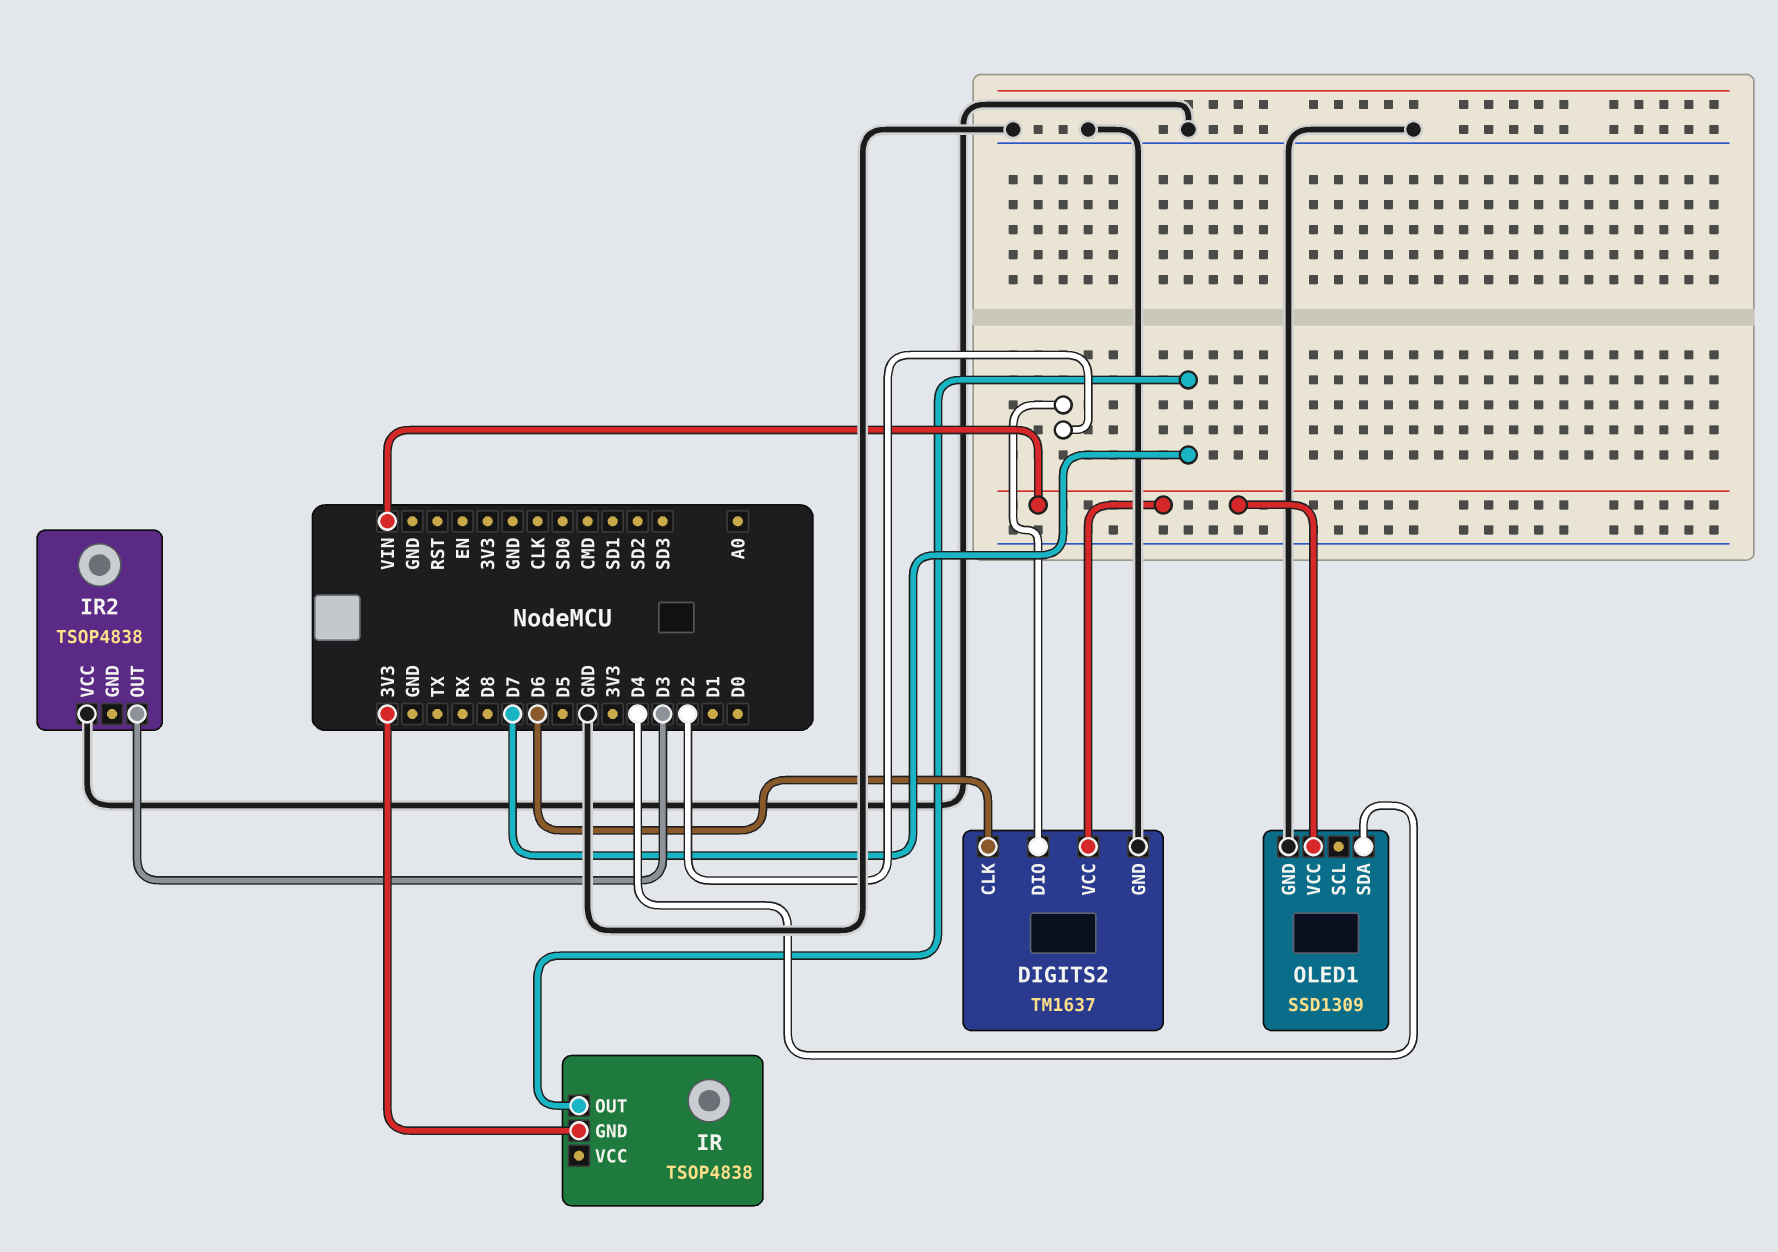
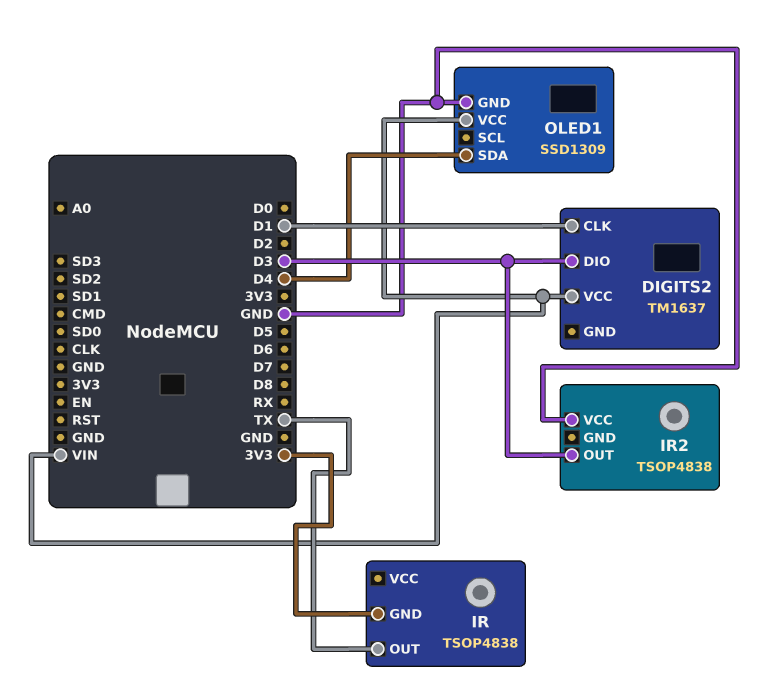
DIGITS2 pin CLK: D6 -> D1
DIGITS2 pin DIO: D2 -> D3
DIGITS2 pin GND: GND -> none
IR pin OUT: D7 -> TX

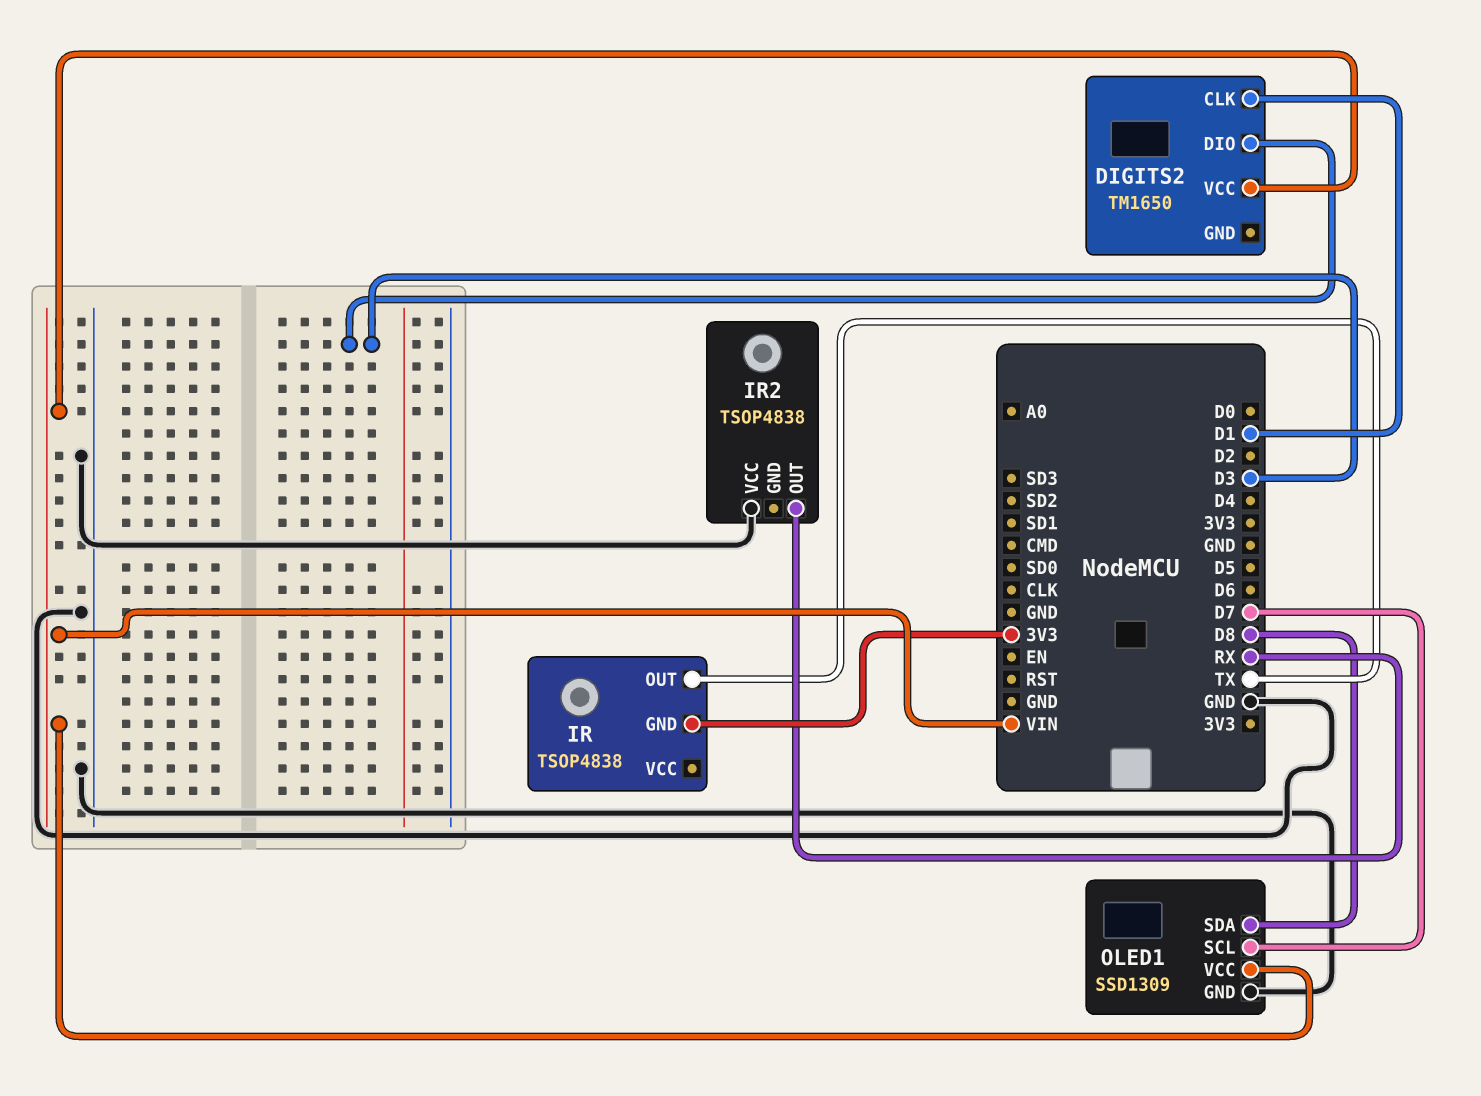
DIGITS2: TM1637 -> TM1650
IR2 pin OUT: D3 -> RX
OLED1 pin SCL: none -> D7
OLED1 pin SDA: D4 -> D8

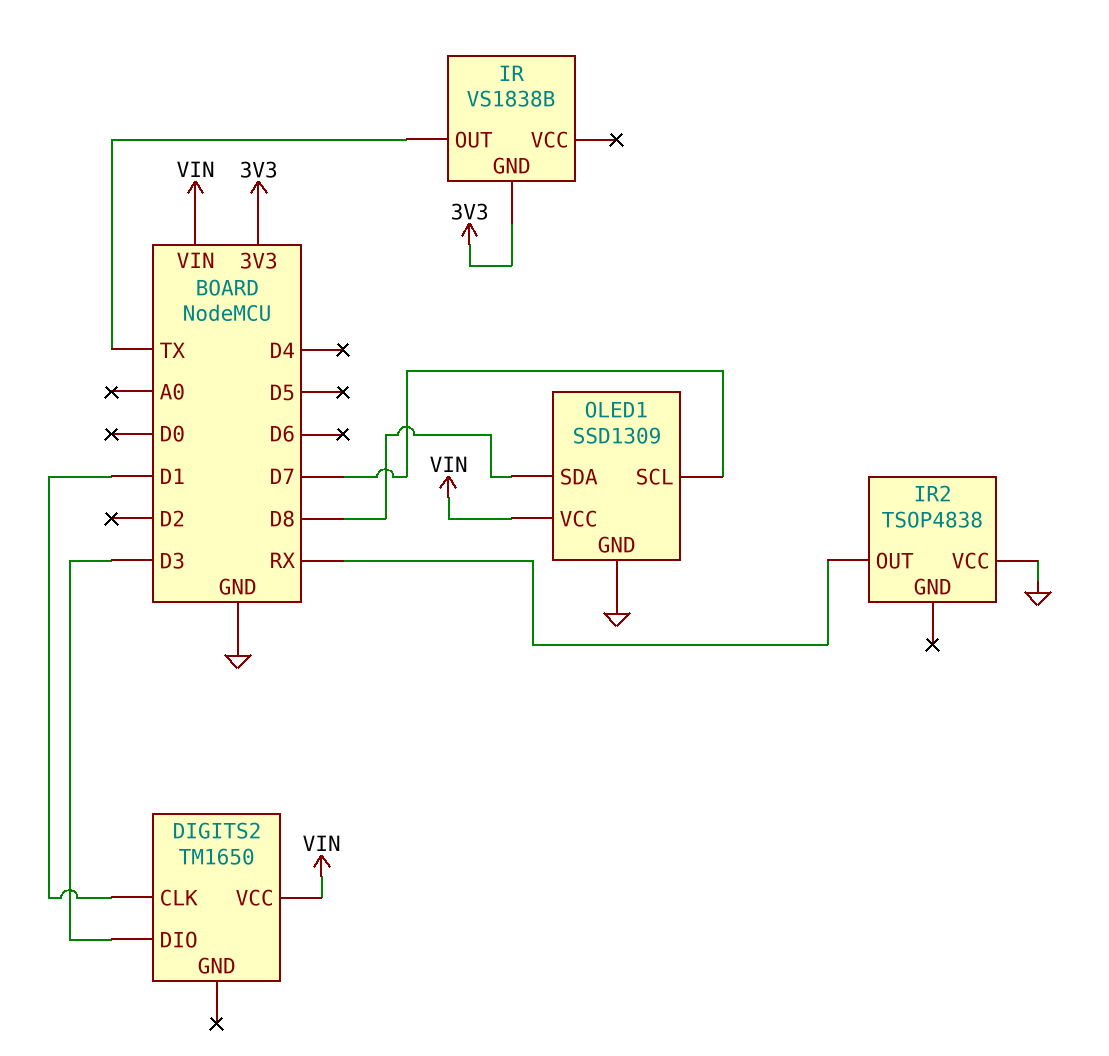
IR: TSOP4838 -> VS1838B

